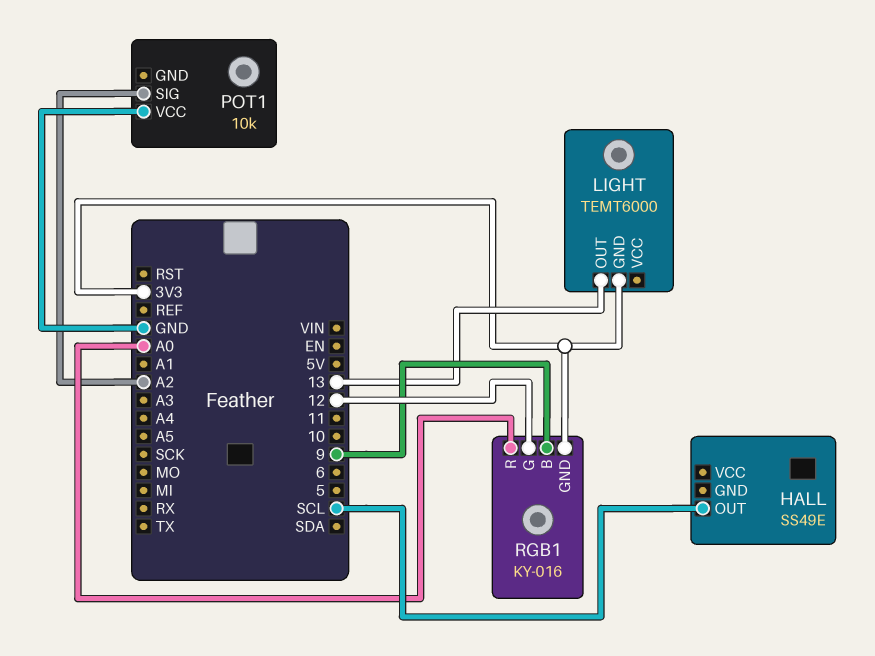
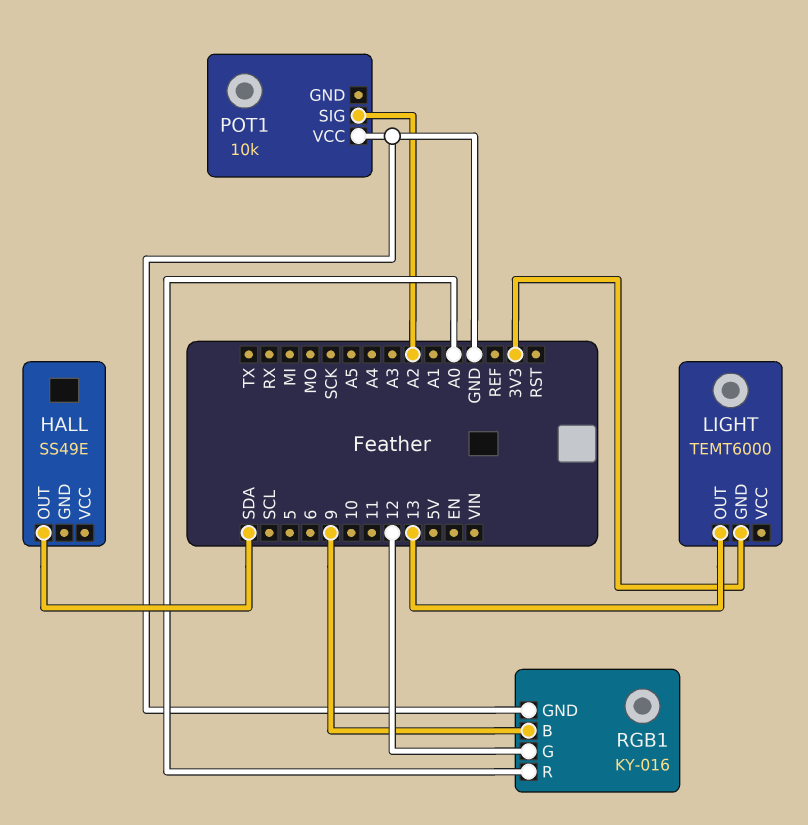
HALL pin OUT: SCL -> SDA
RGB1 pin GND: 3V3 -> GND

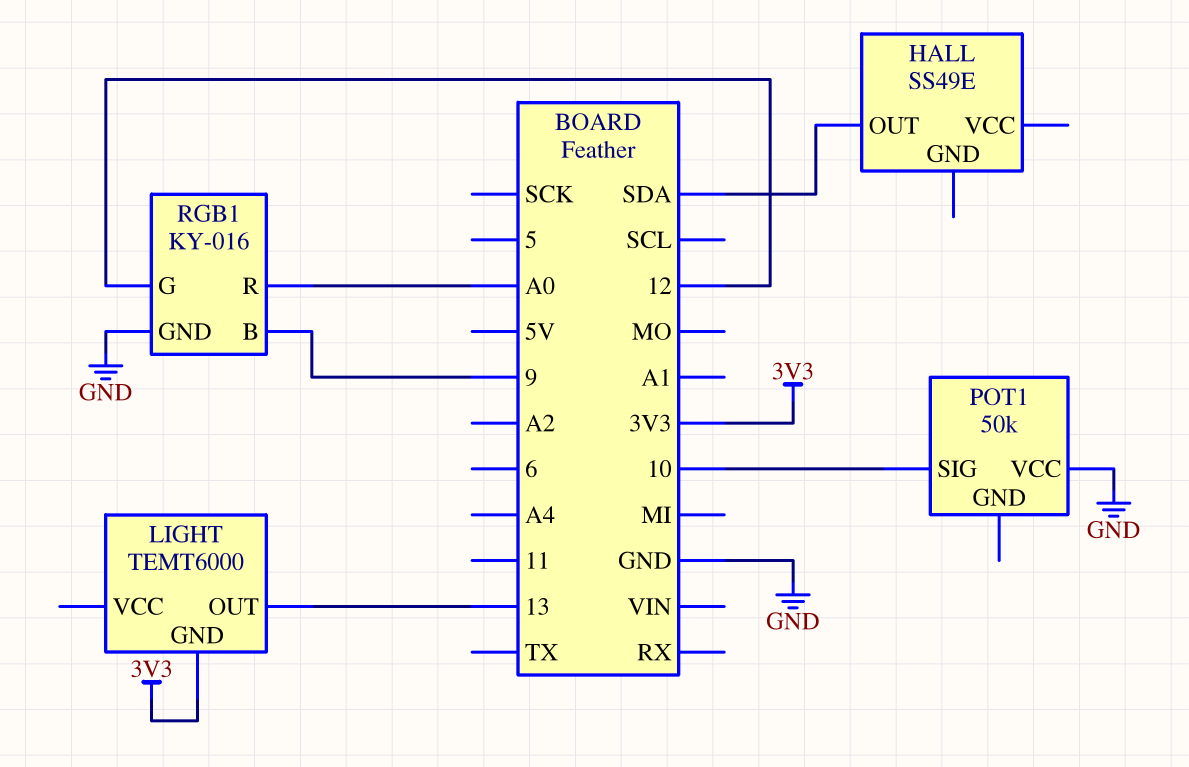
POT1: 10k -> 50k
POT1 pin SIG: A2 -> 10

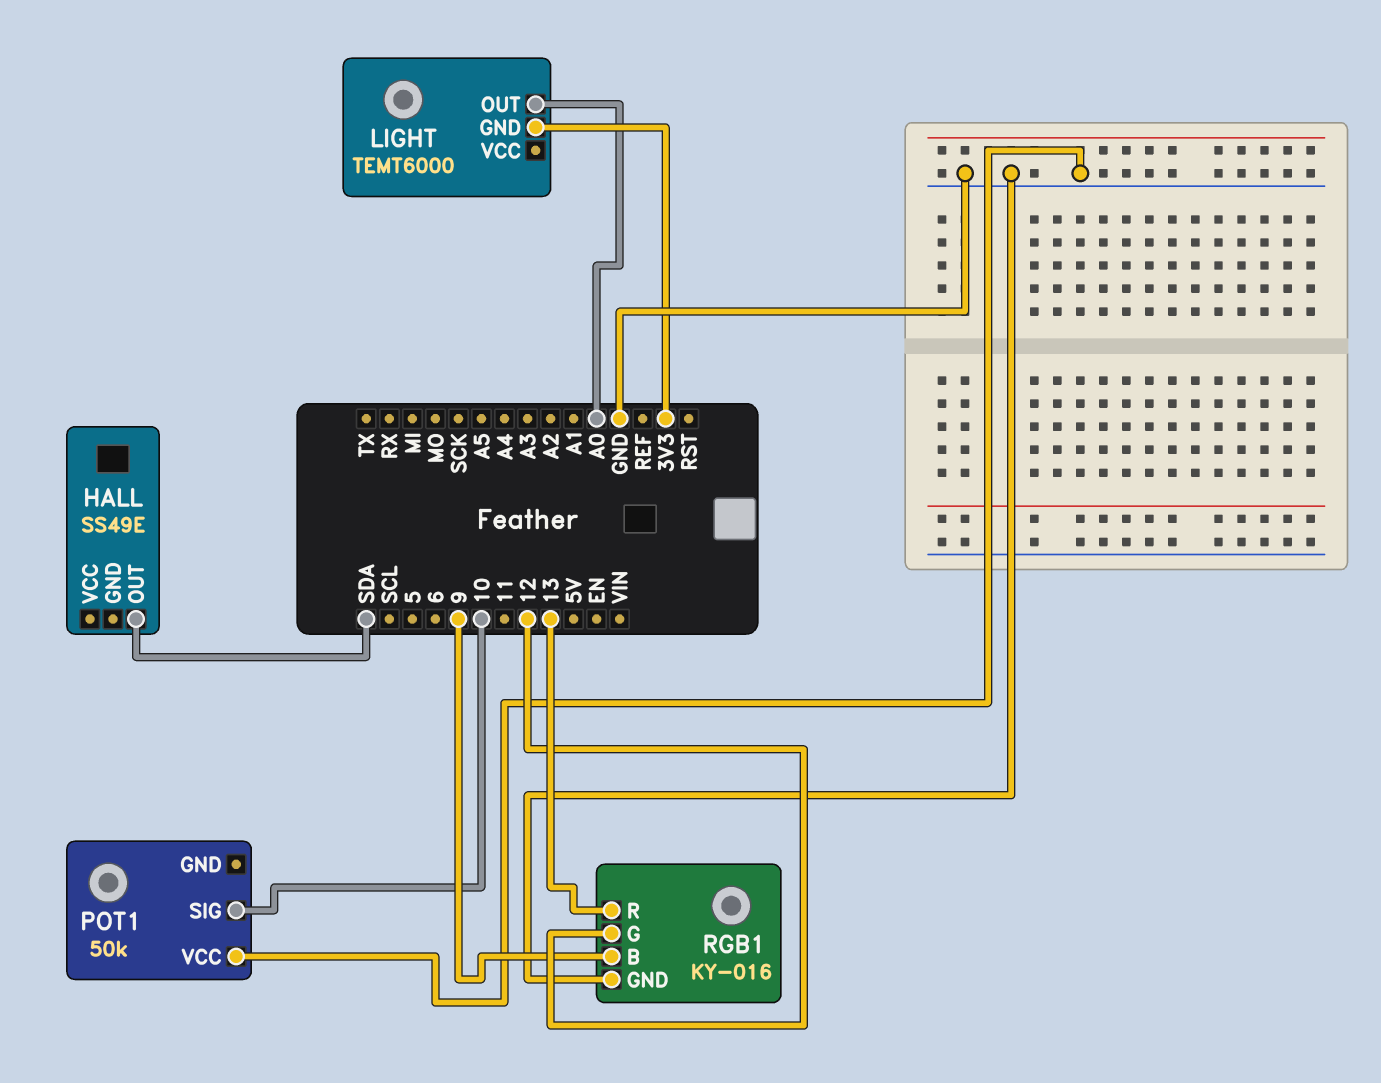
LIGHT pin OUT: 13 -> A0
RGB1 pin R: A0 -> 13

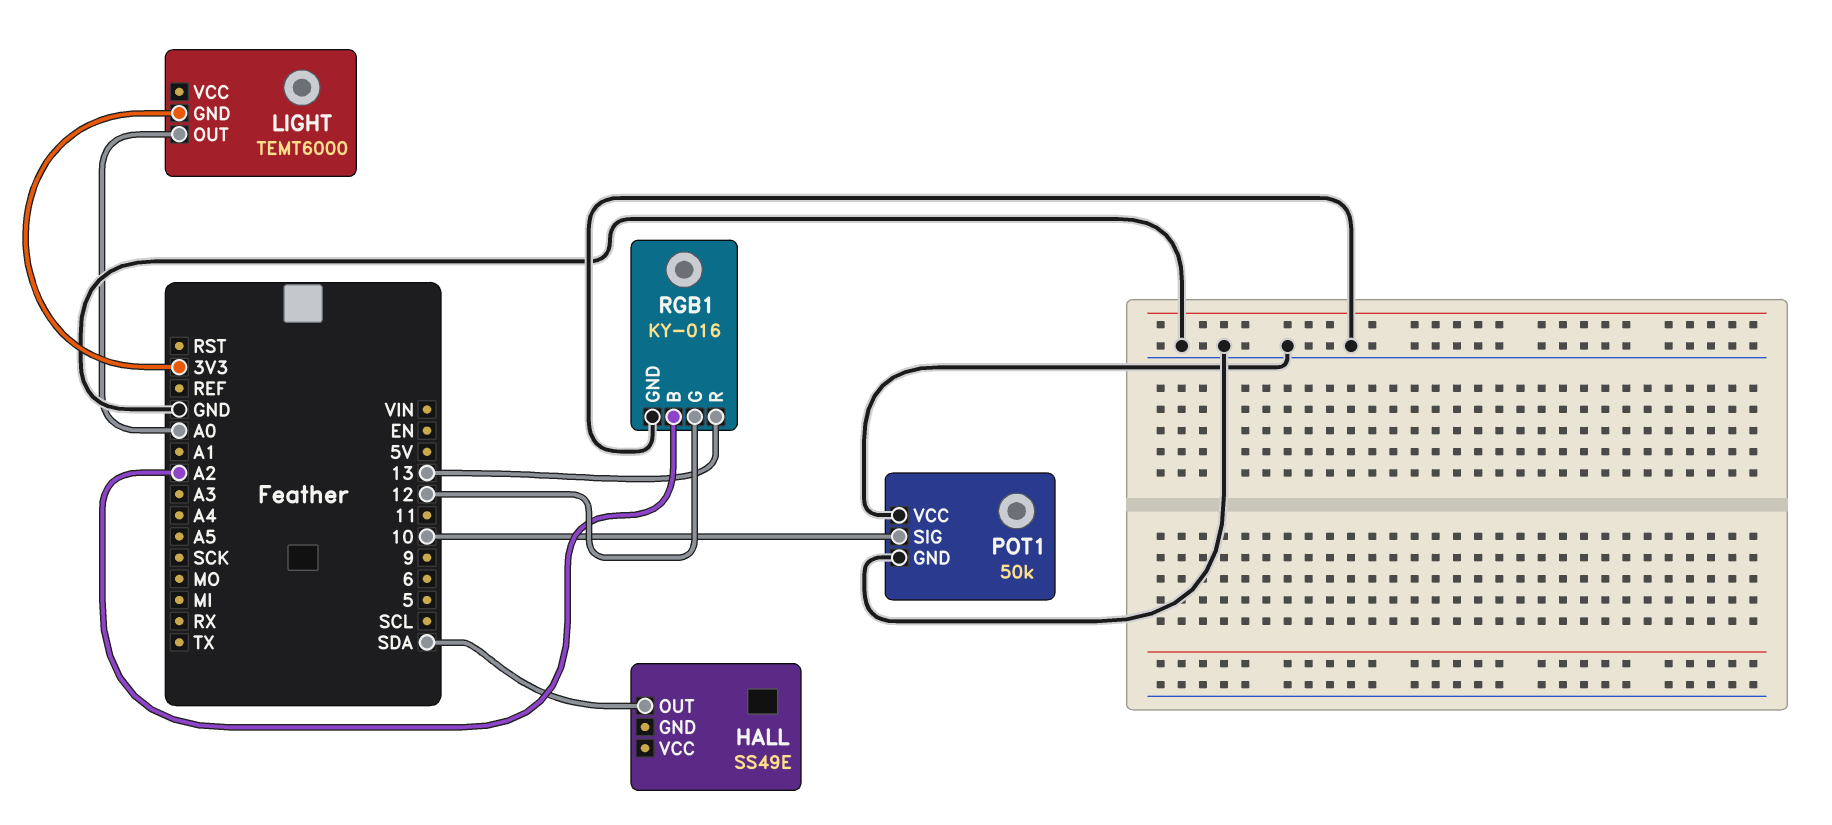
POT1 pin GND: none -> GND
RGB1 pin B: 9 -> A2

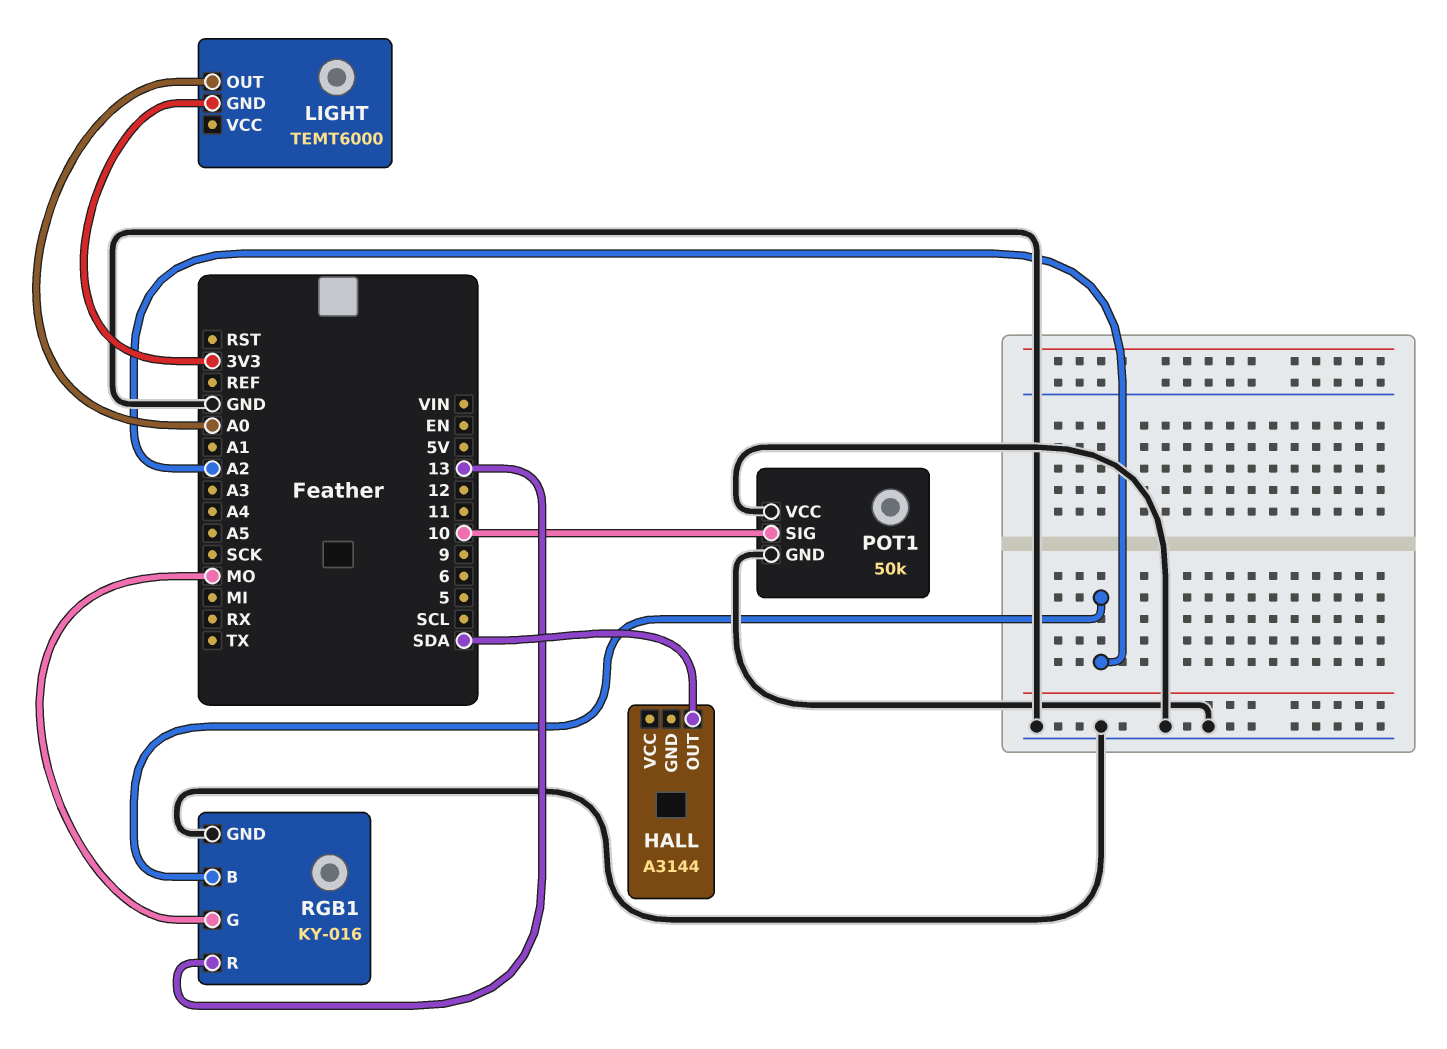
HALL: SS49E -> A3144
RGB1 pin G: 12 -> MO

